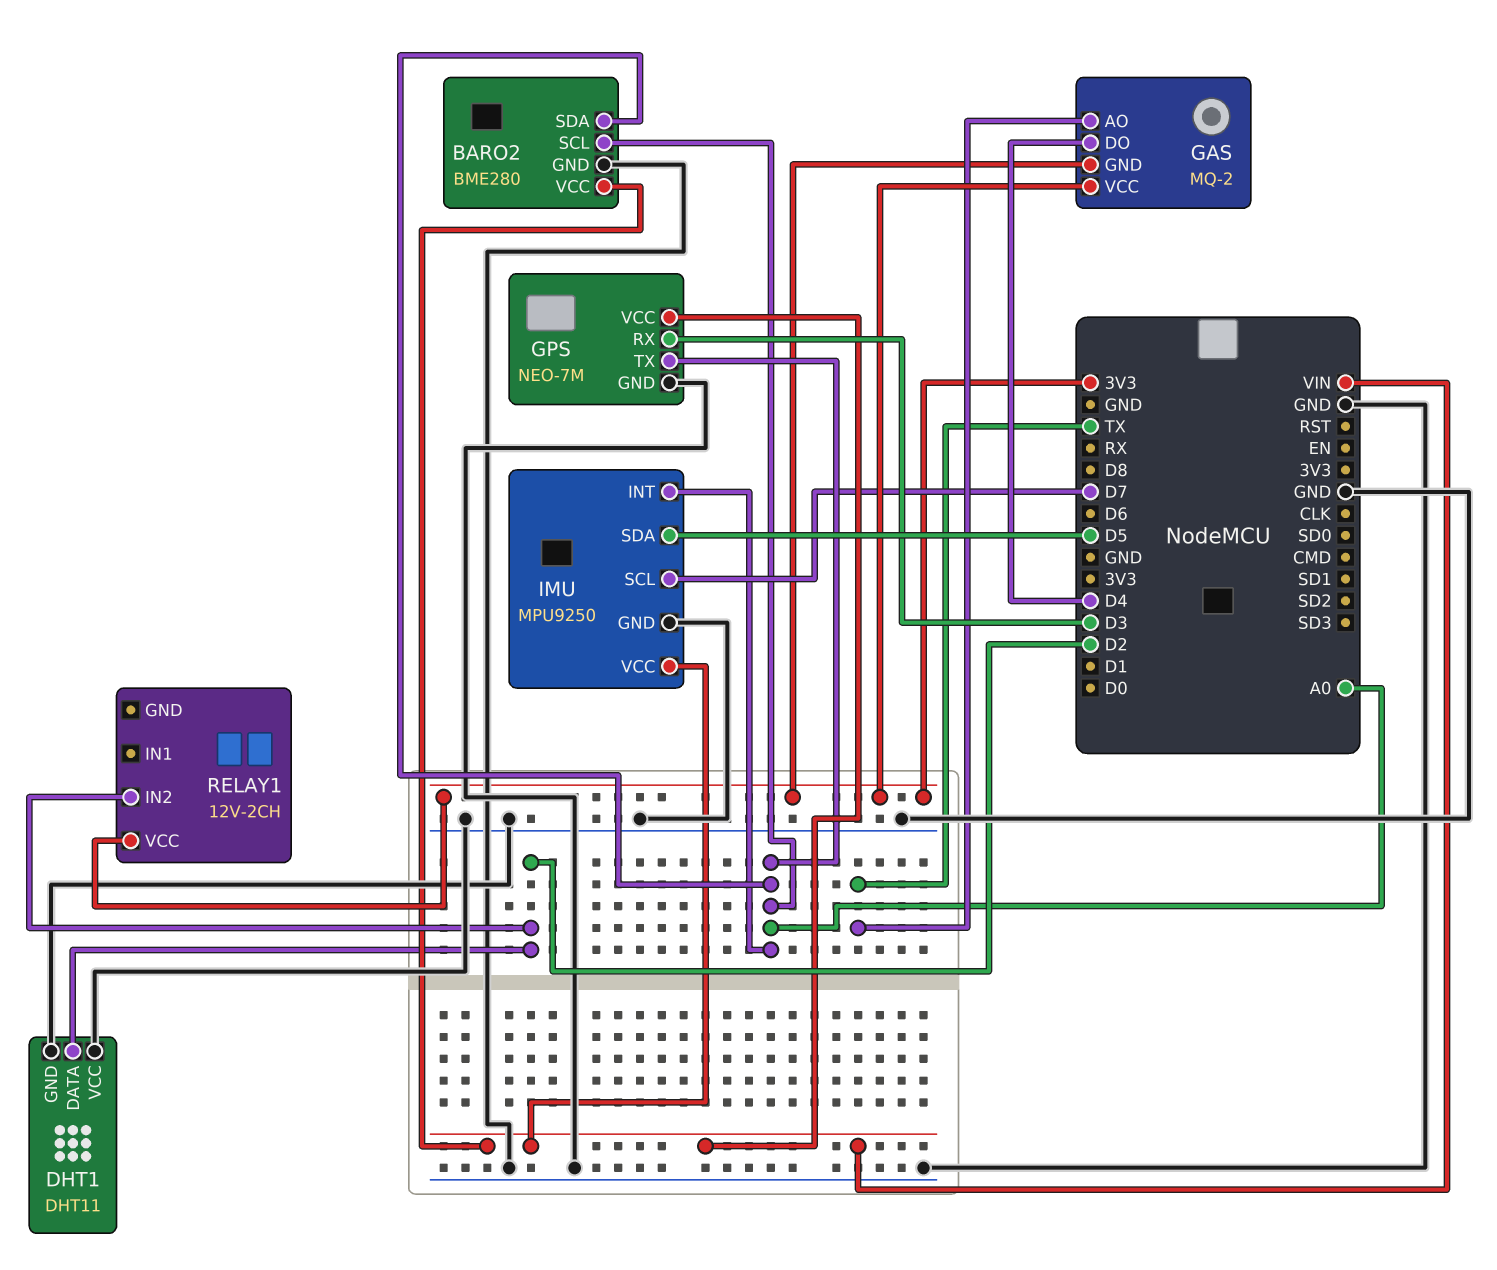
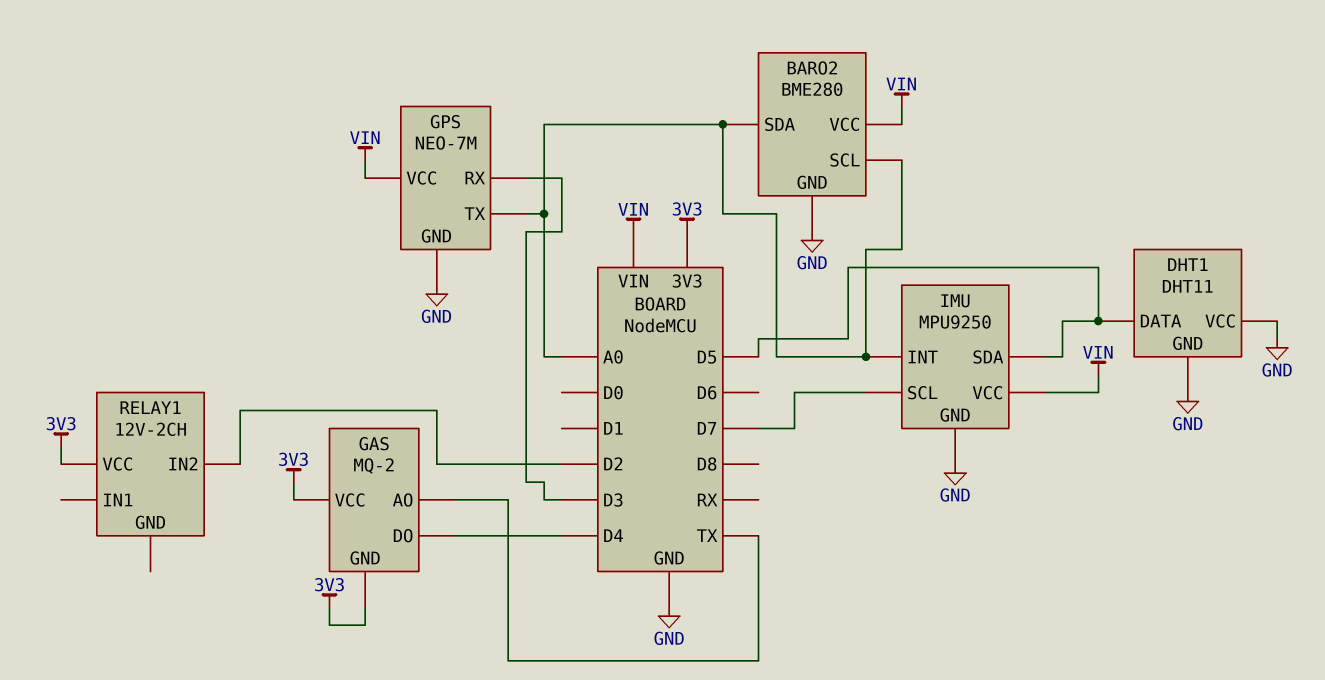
DHT1 pin DATA: D2 -> D5

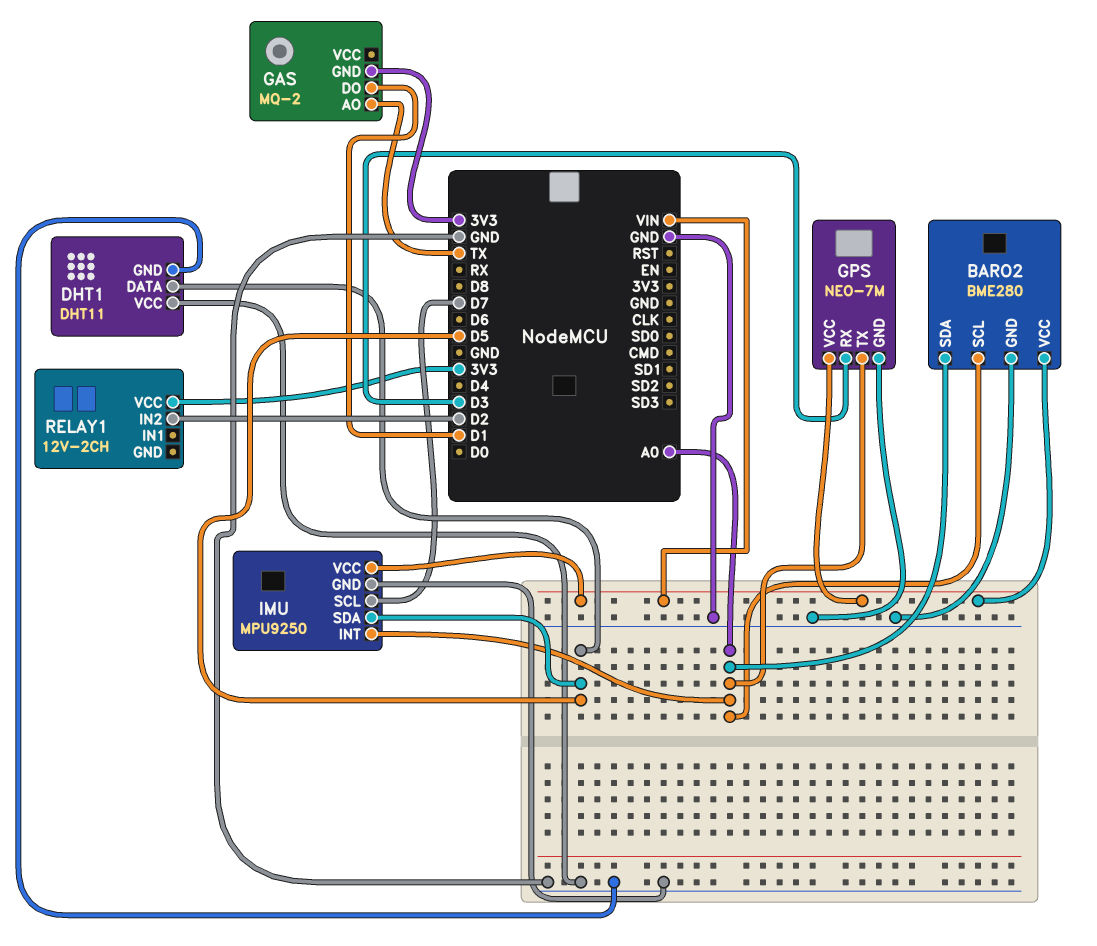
GAS pin DO: D4 -> D1
GAS pin VCC: 3V3 -> none

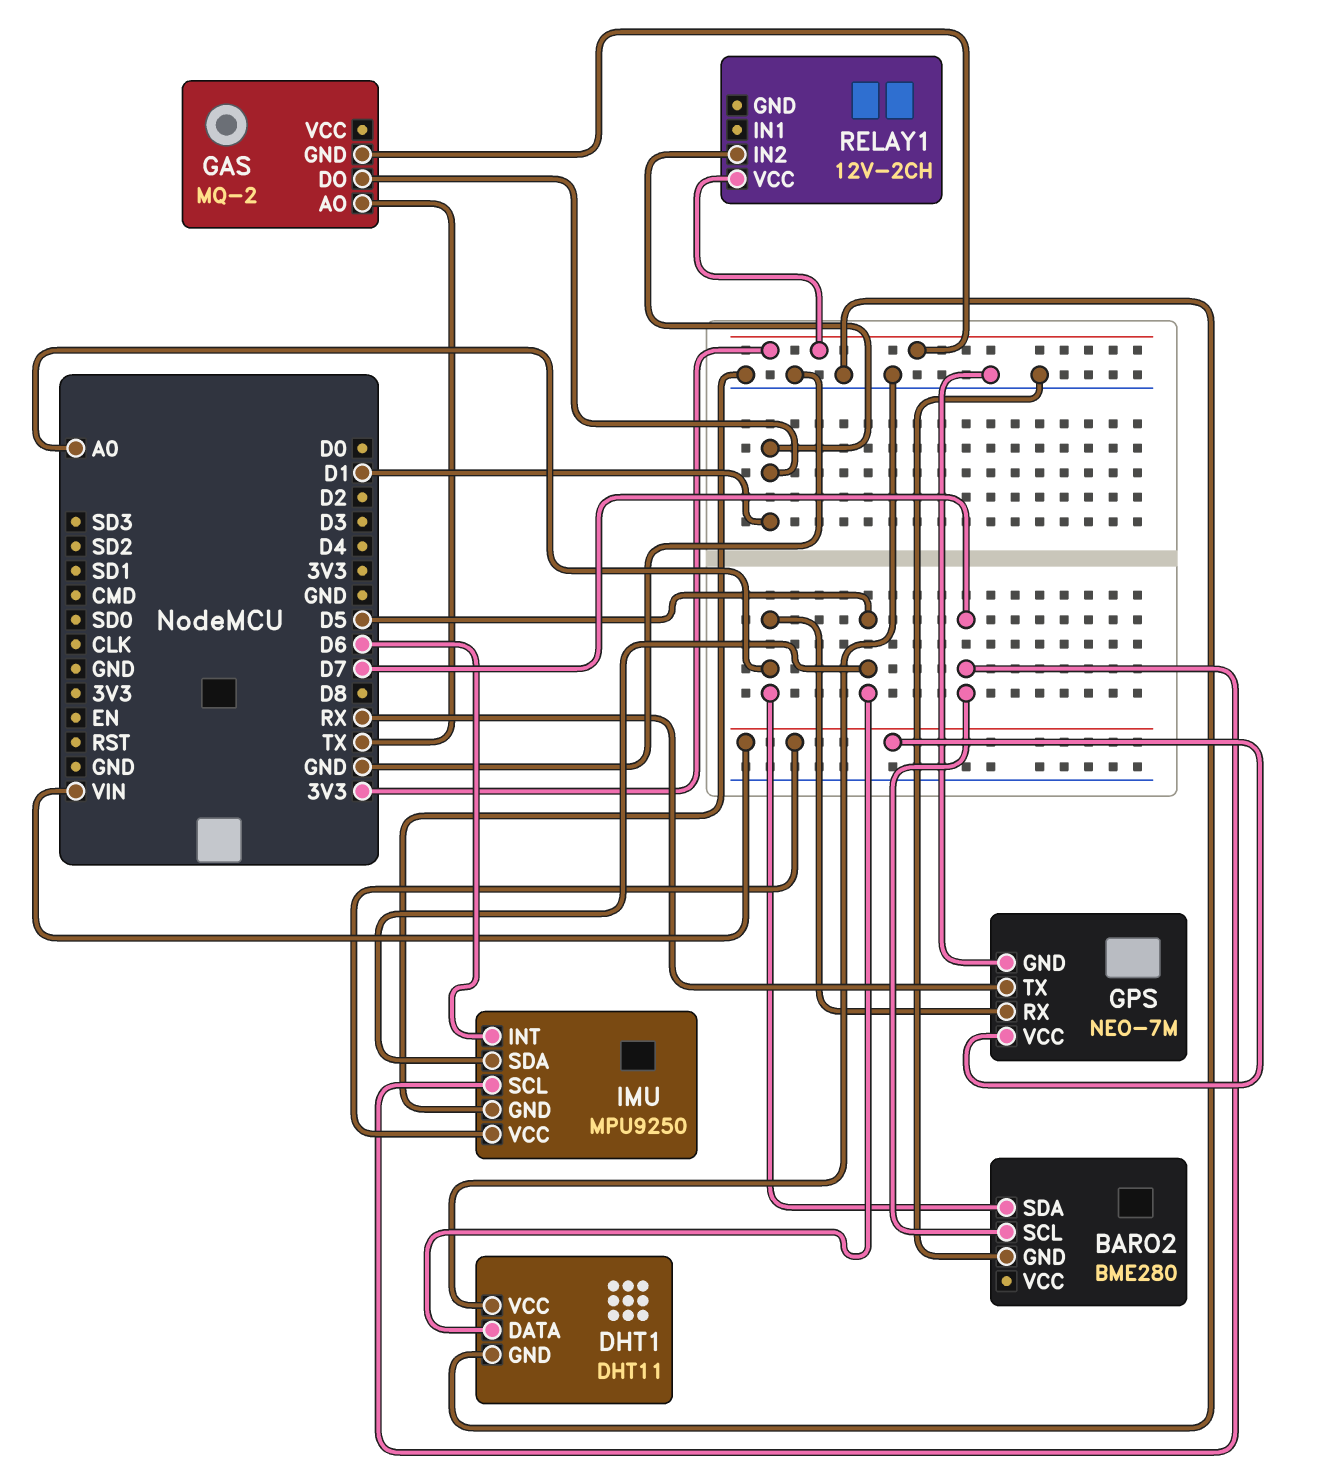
BARO2 pin SCL: A0 -> D7
BARO2 pin VCC: VIN -> none
GPS pin RX: D3 -> A0
GPS pin TX: A0 -> RX
IMU pin INT: A0 -> D6
RELAY1 pin IN2: D2 -> D1

